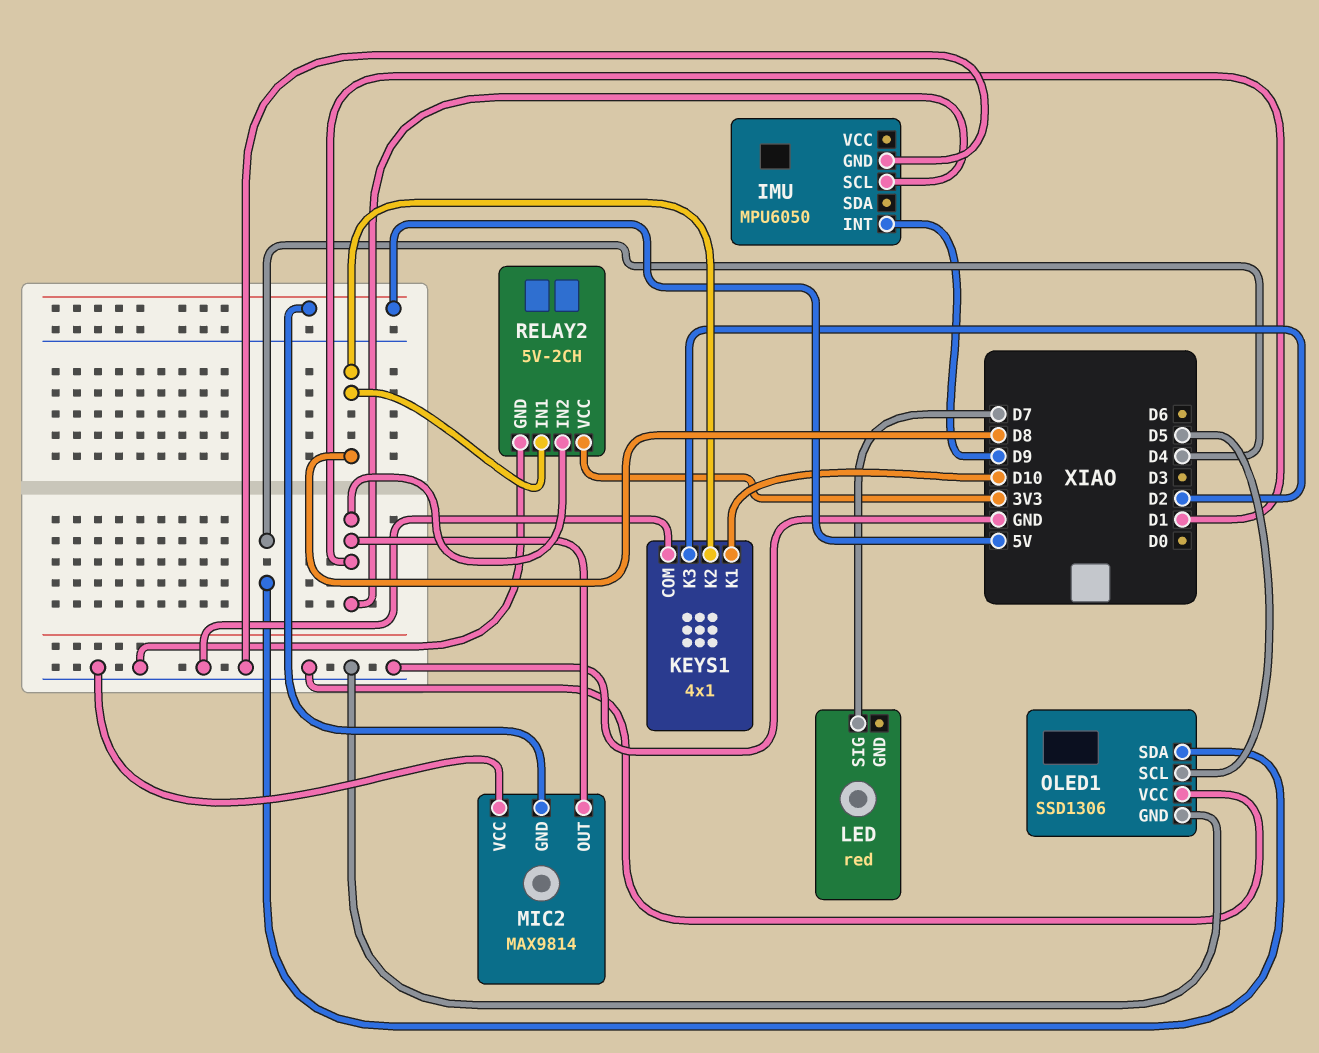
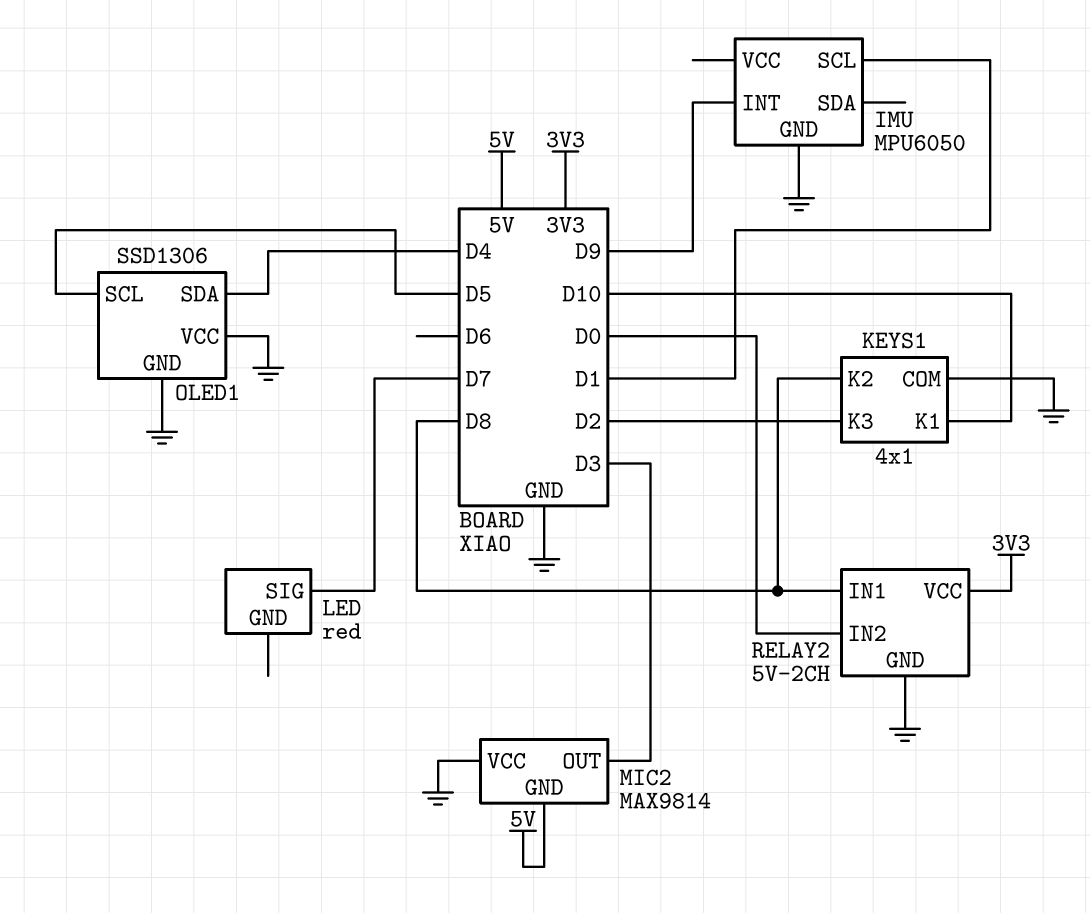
MIC2 pin OUT: D1 -> D3
RELAY2 pin IN2: D1 -> D0

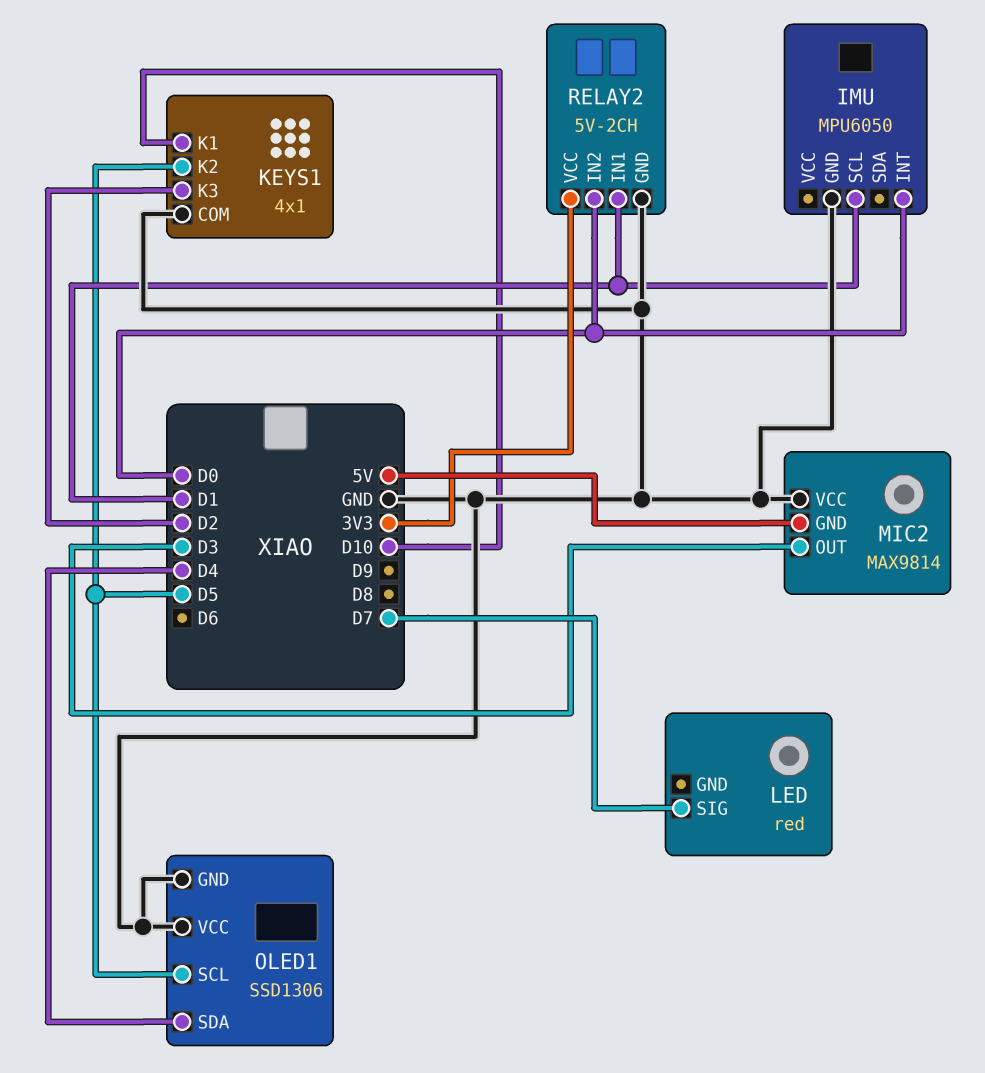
IMU pin INT: D9 -> D0
KEYS1 pin K2: D8 -> D5
RELAY2 pin IN1: D8 -> D1

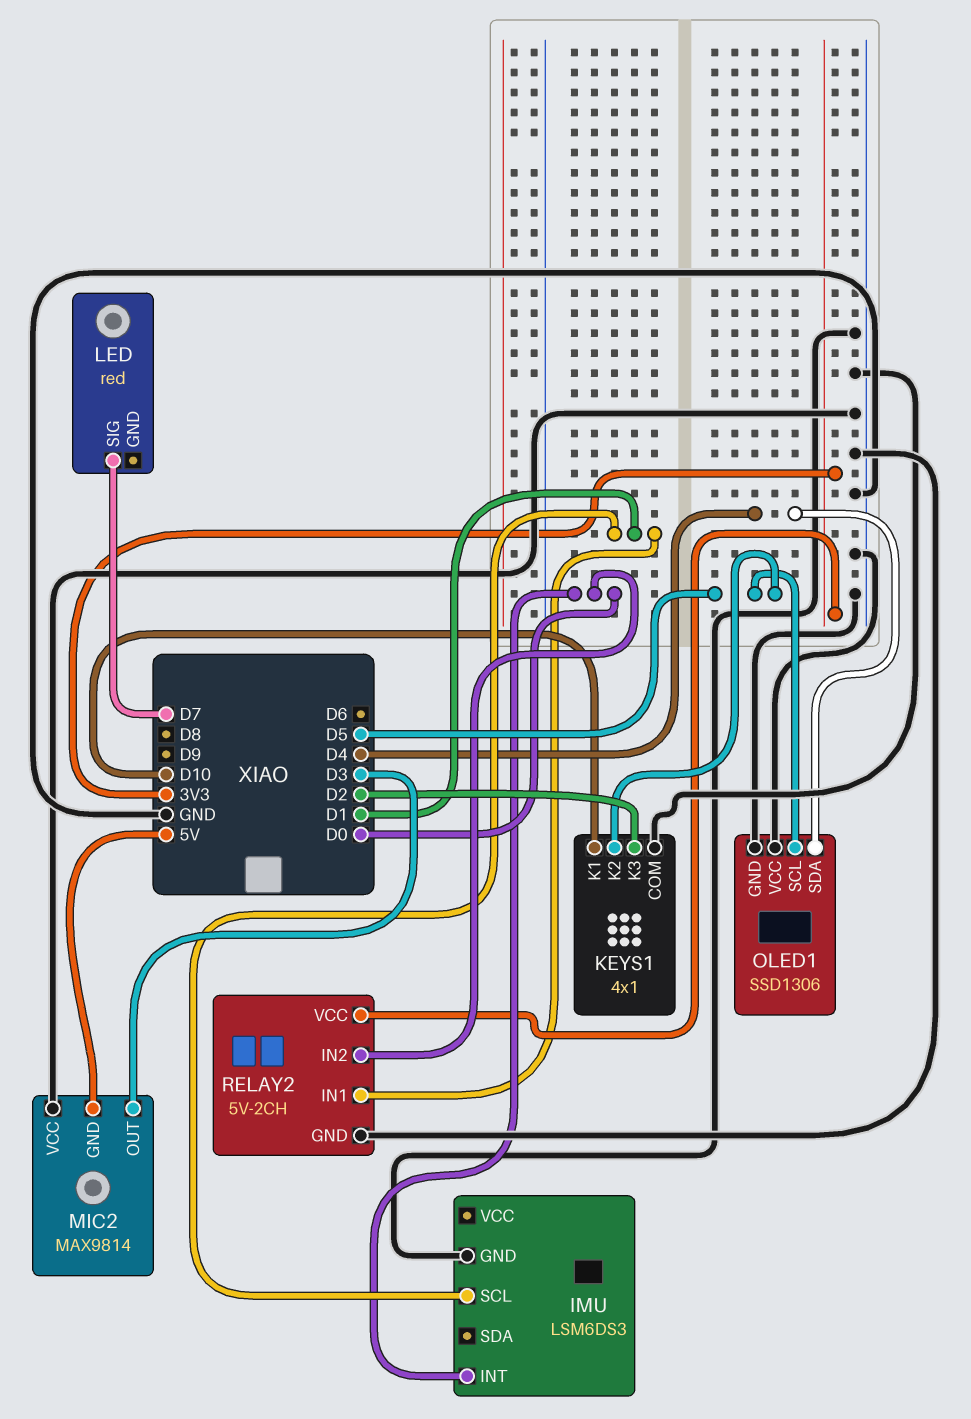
IMU: MPU6050 -> LSM6DS3

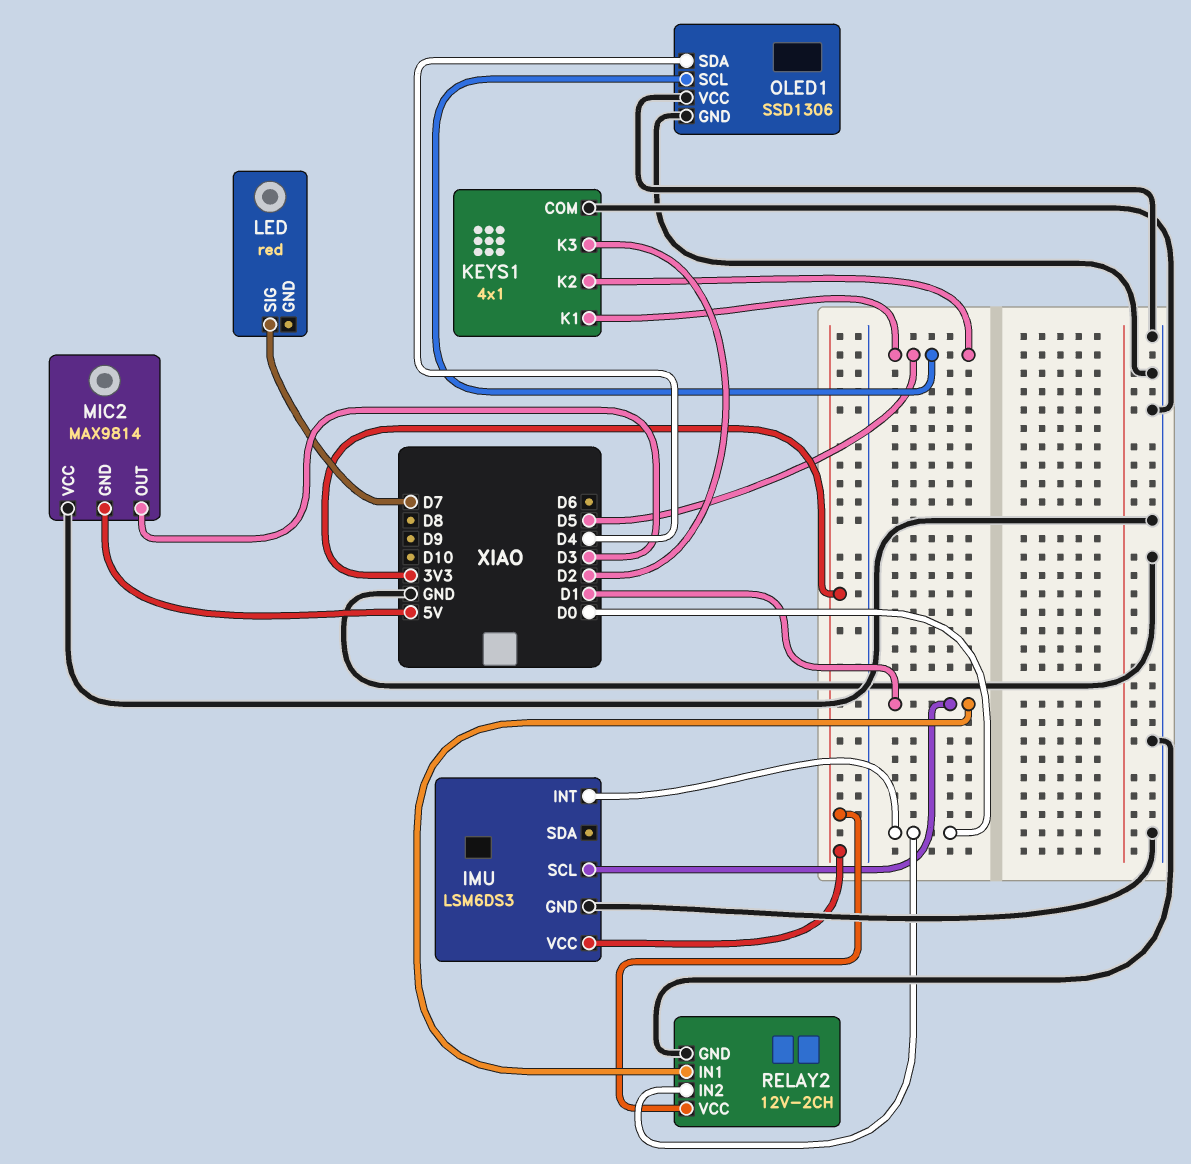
IMU pin VCC: none -> 3V3
KEYS1 pin K1: D10 -> D5
RELAY2: 5V-2CH -> 12V-2CH

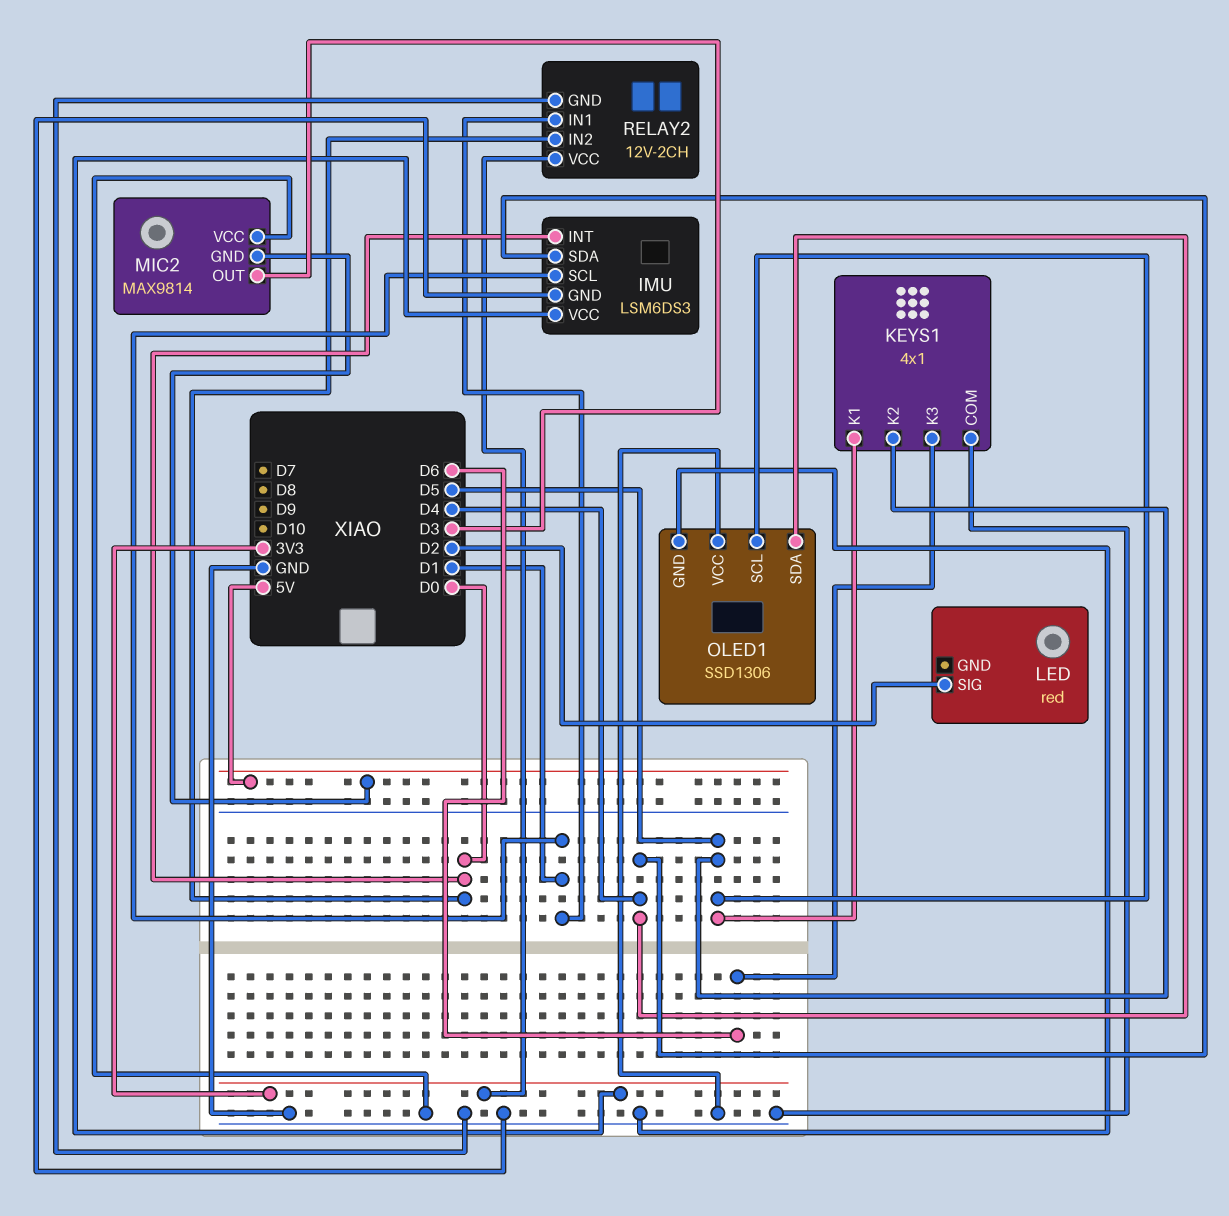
IMU pin SDA: none -> D4
KEYS1 pin K3: D2 -> D6
LED pin SIG: D7 -> D2

